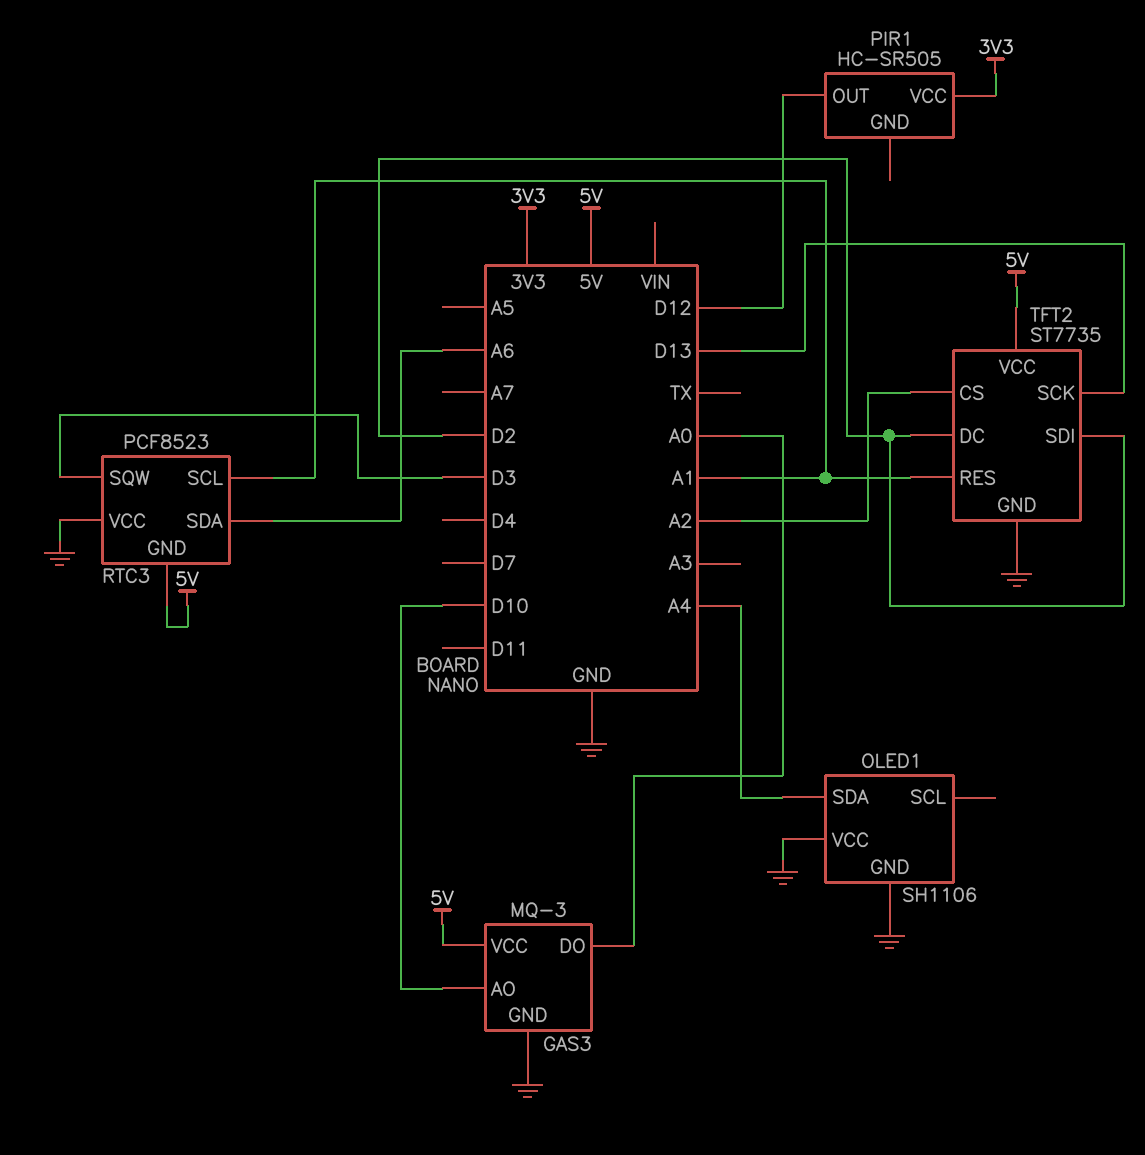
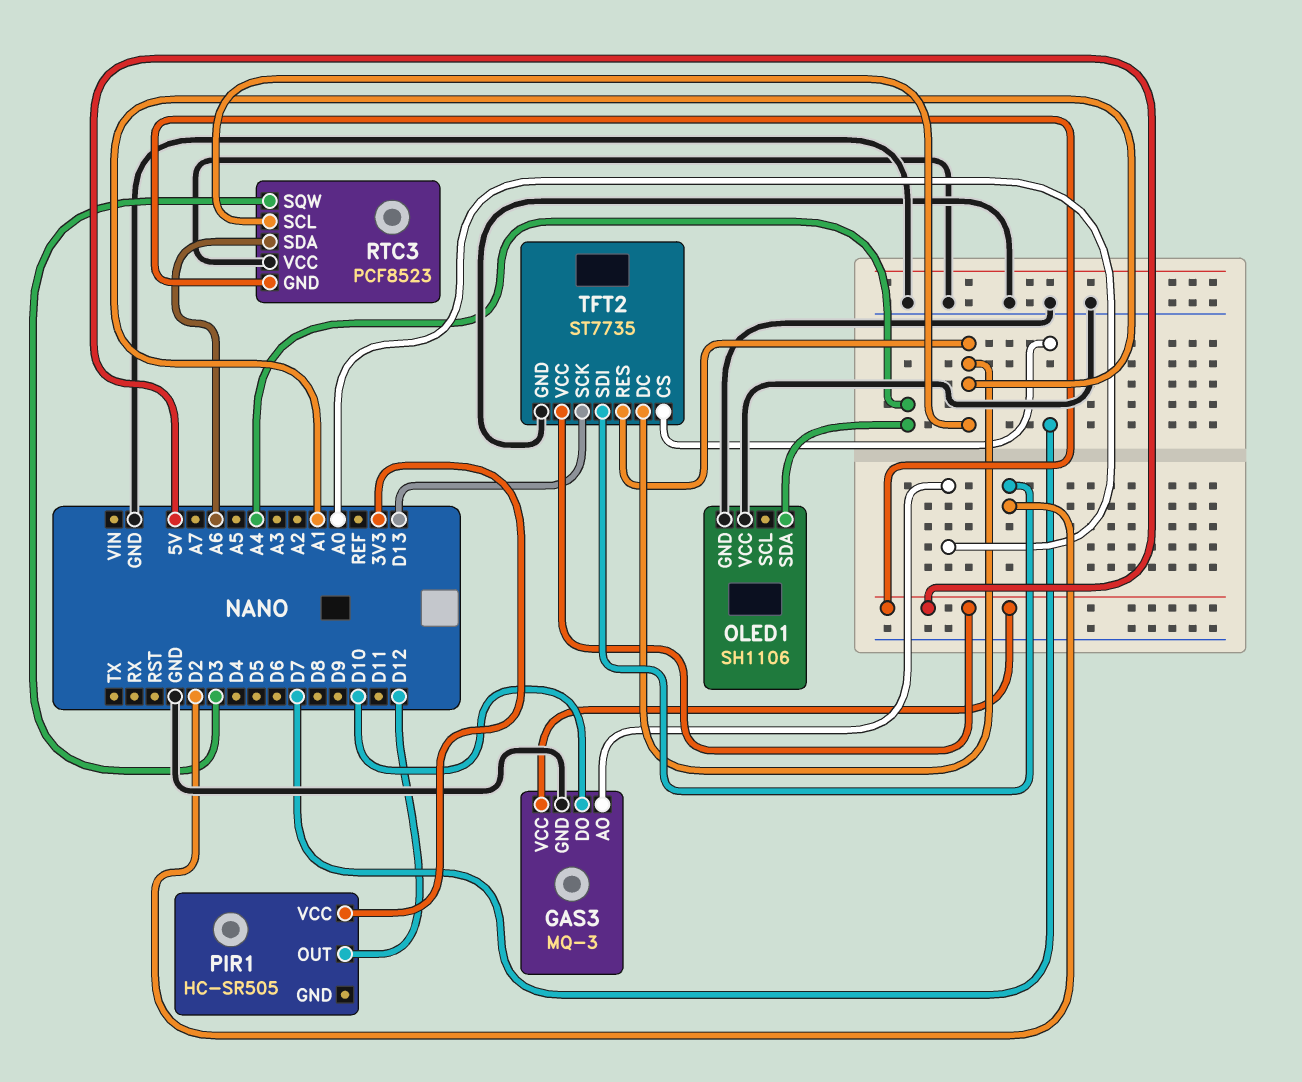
GAS3 pin AO: D10 -> A0
GAS3 pin DO: A0 -> D10
TFT2 pin CS: A2 -> D7
TFT2 pin DC: D2 -> A1

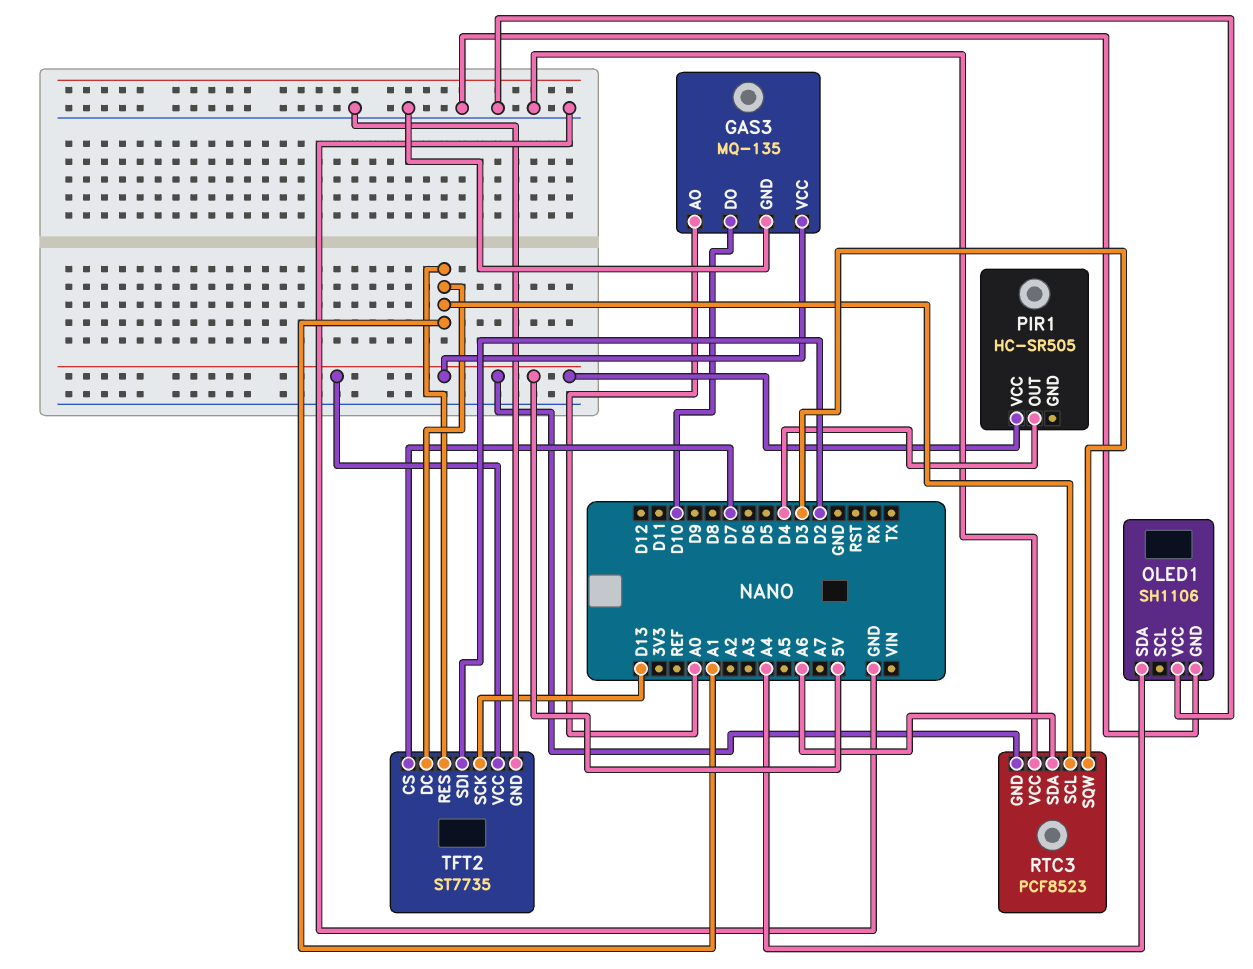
GAS3: MQ-3 -> MQ-135
PIR1 pin OUT: D12 -> D4
PIR1 pin VCC: 3V3 -> 5V

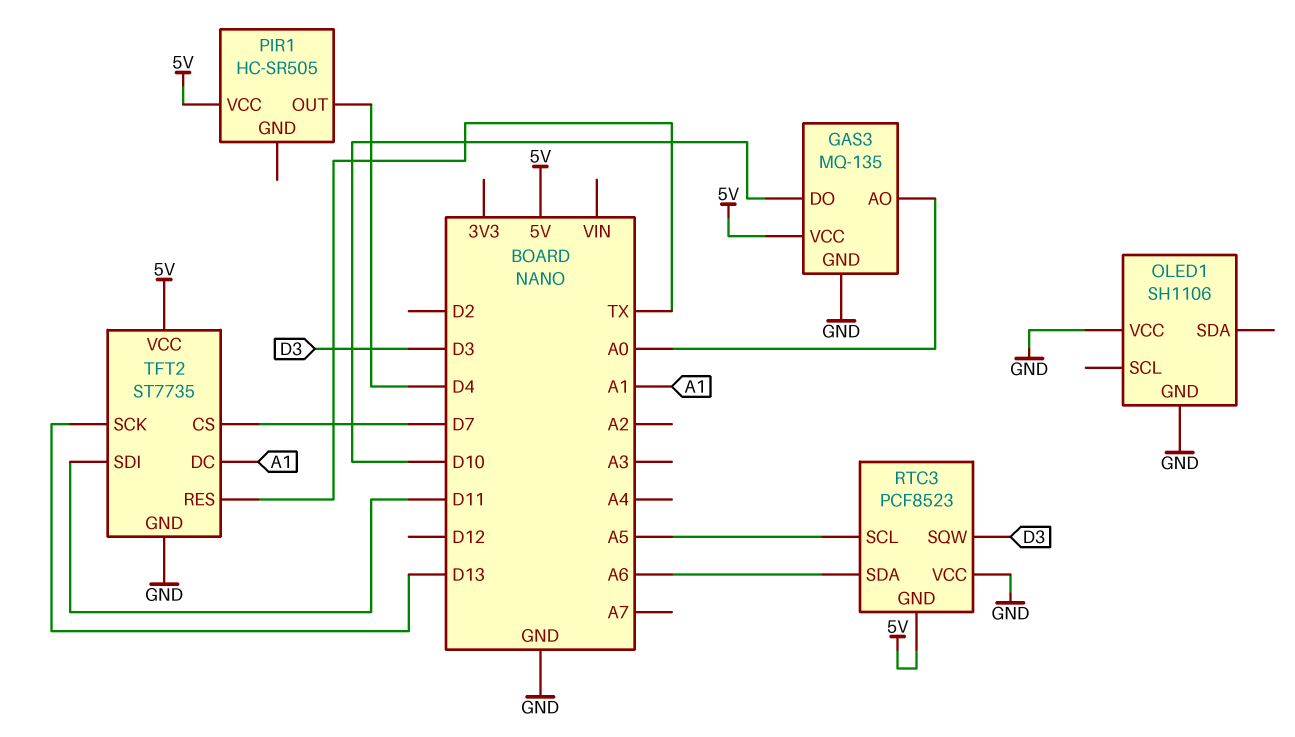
OLED1 pin SDA: A4 -> none
RTC3 pin SCL: A1 -> A5
TFT2 pin RES: A1 -> TX
TFT2 pin SDI: D2 -> D11

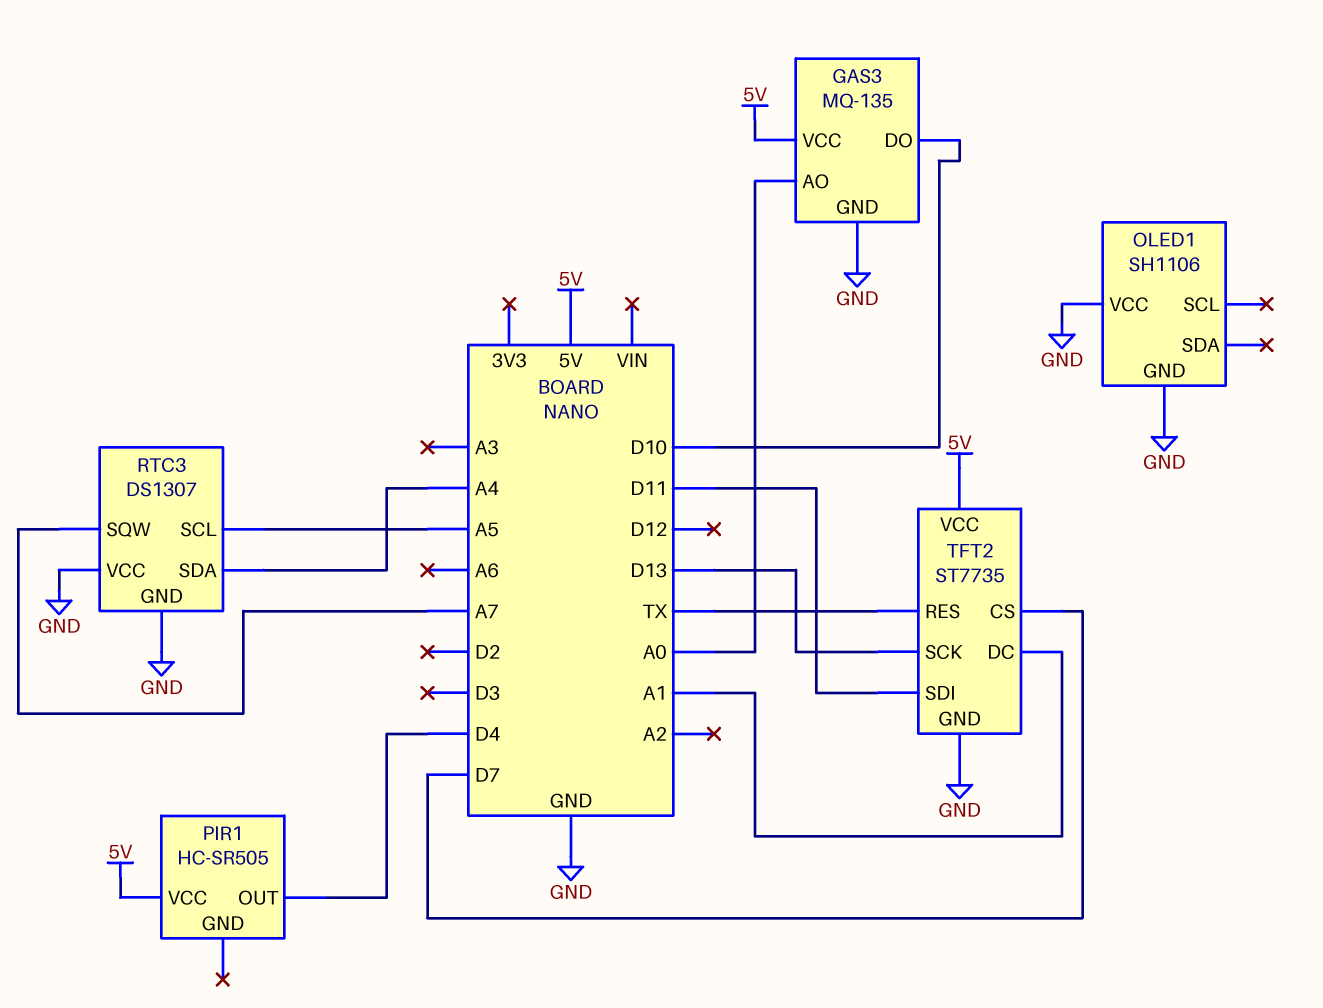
RTC3: PCF8523 -> DS1307
RTC3 pin GND: 5V -> GND
RTC3 pin SDA: A6 -> A4
RTC3 pin SQW: D3 -> A7

